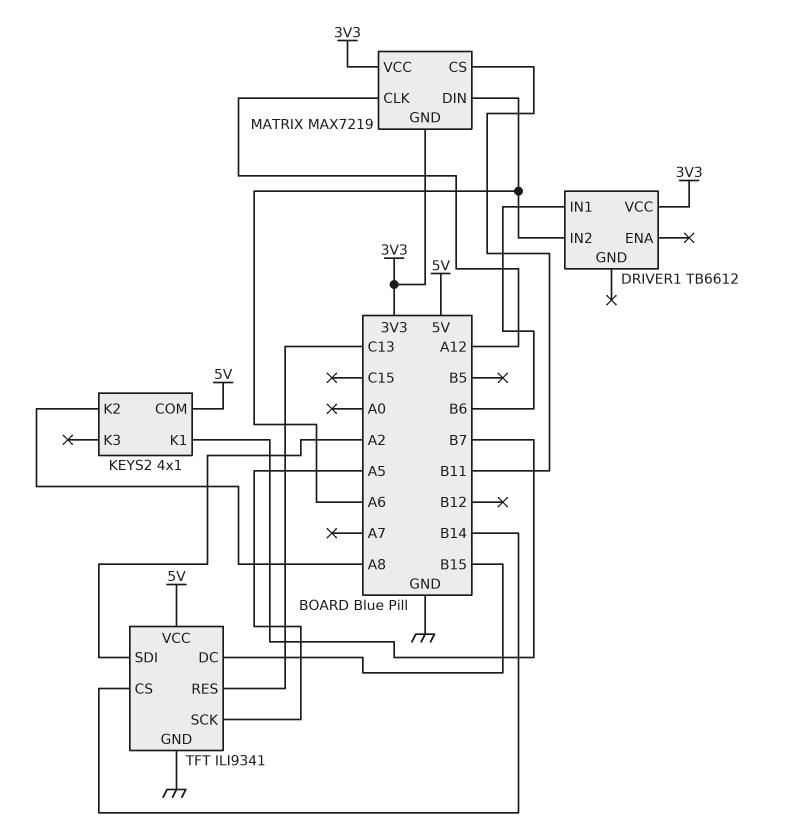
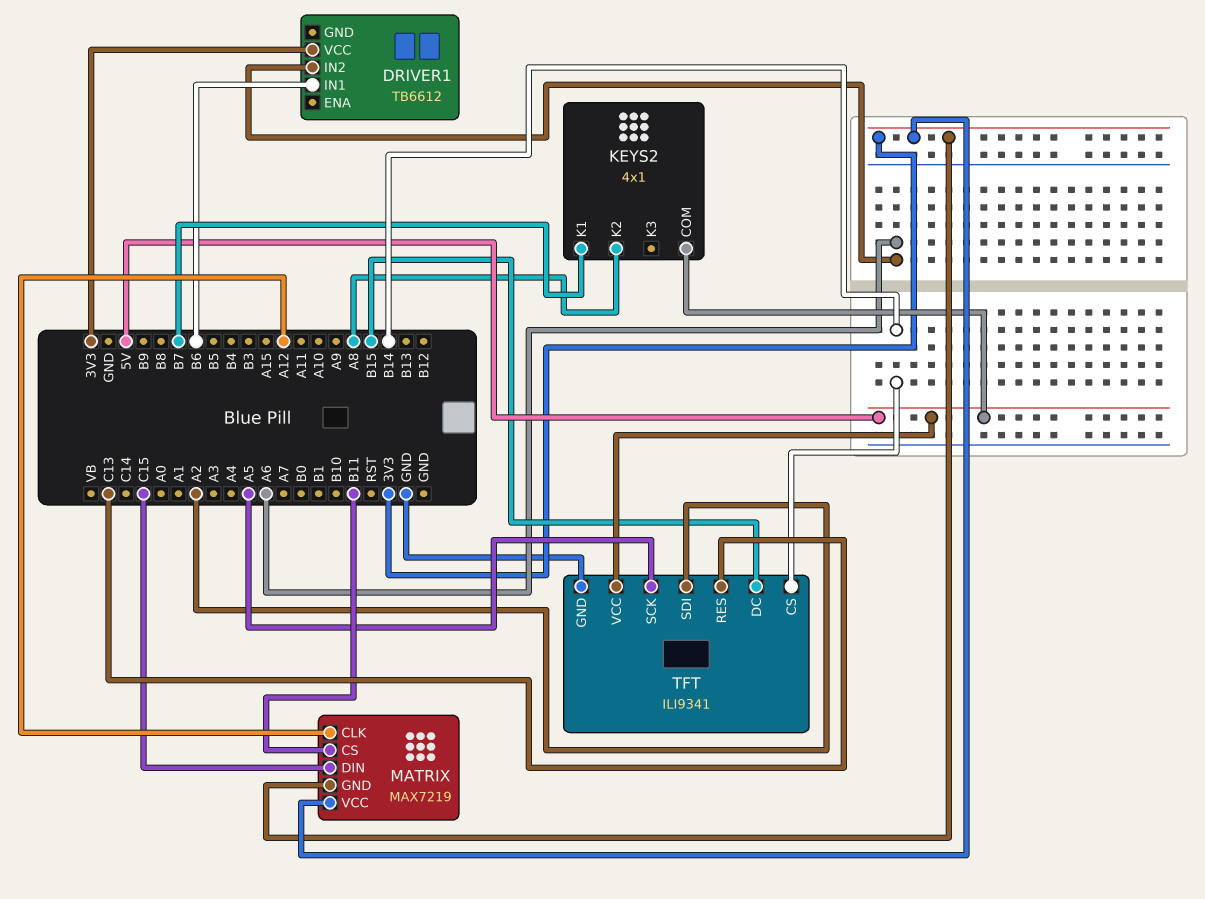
MATRIX pin DIN: A6 -> C15

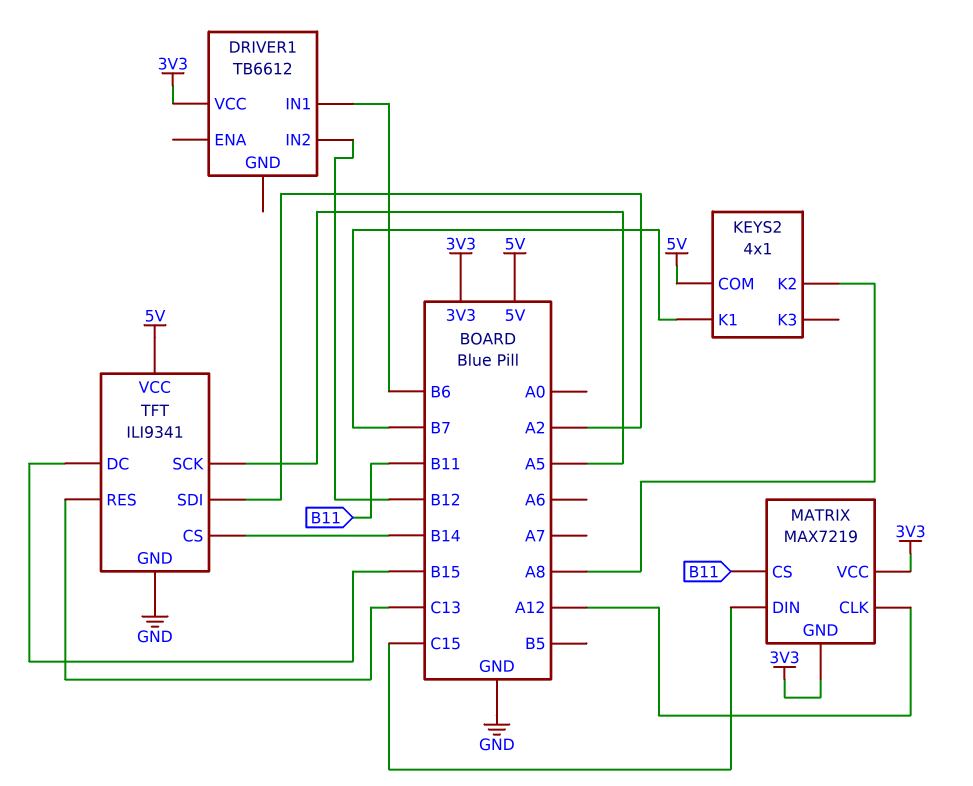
DRIVER1 pin IN2: A6 -> B12

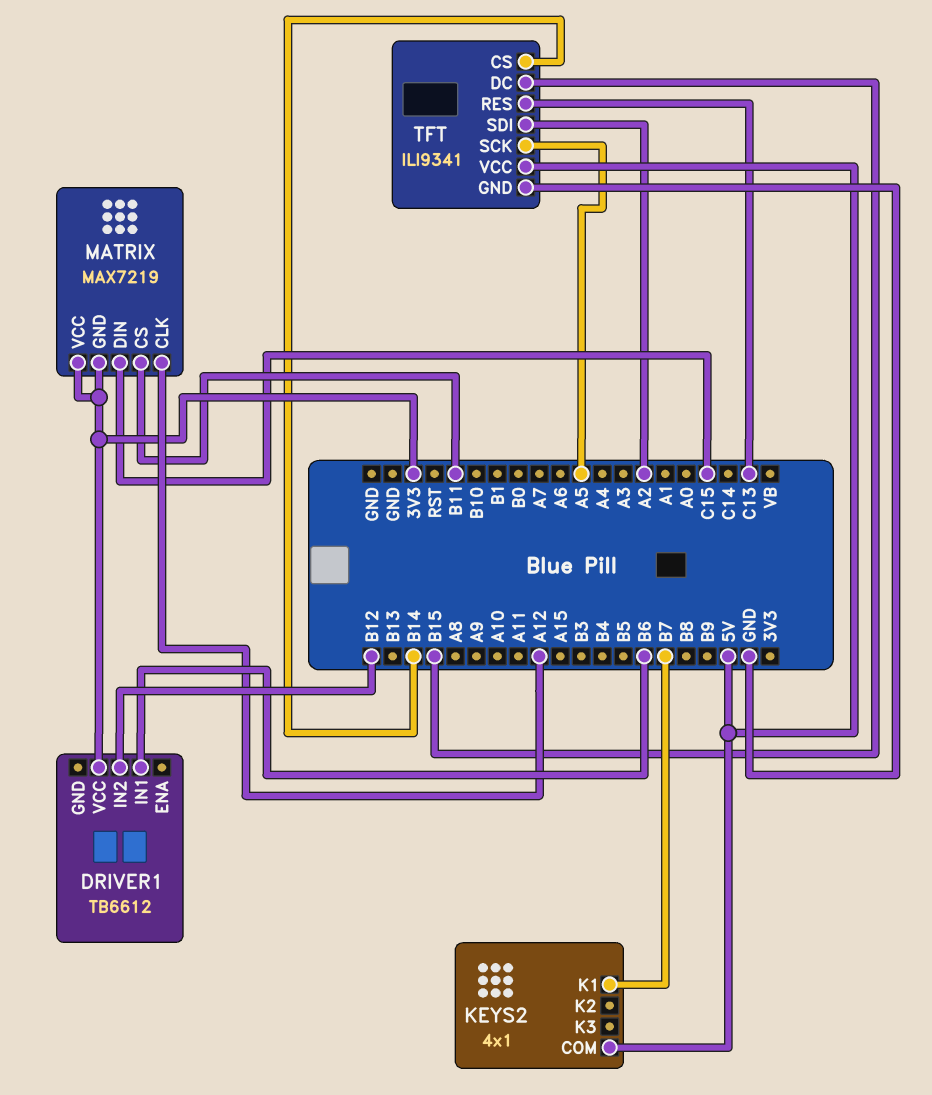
KEYS2 pin K2: A8 -> none

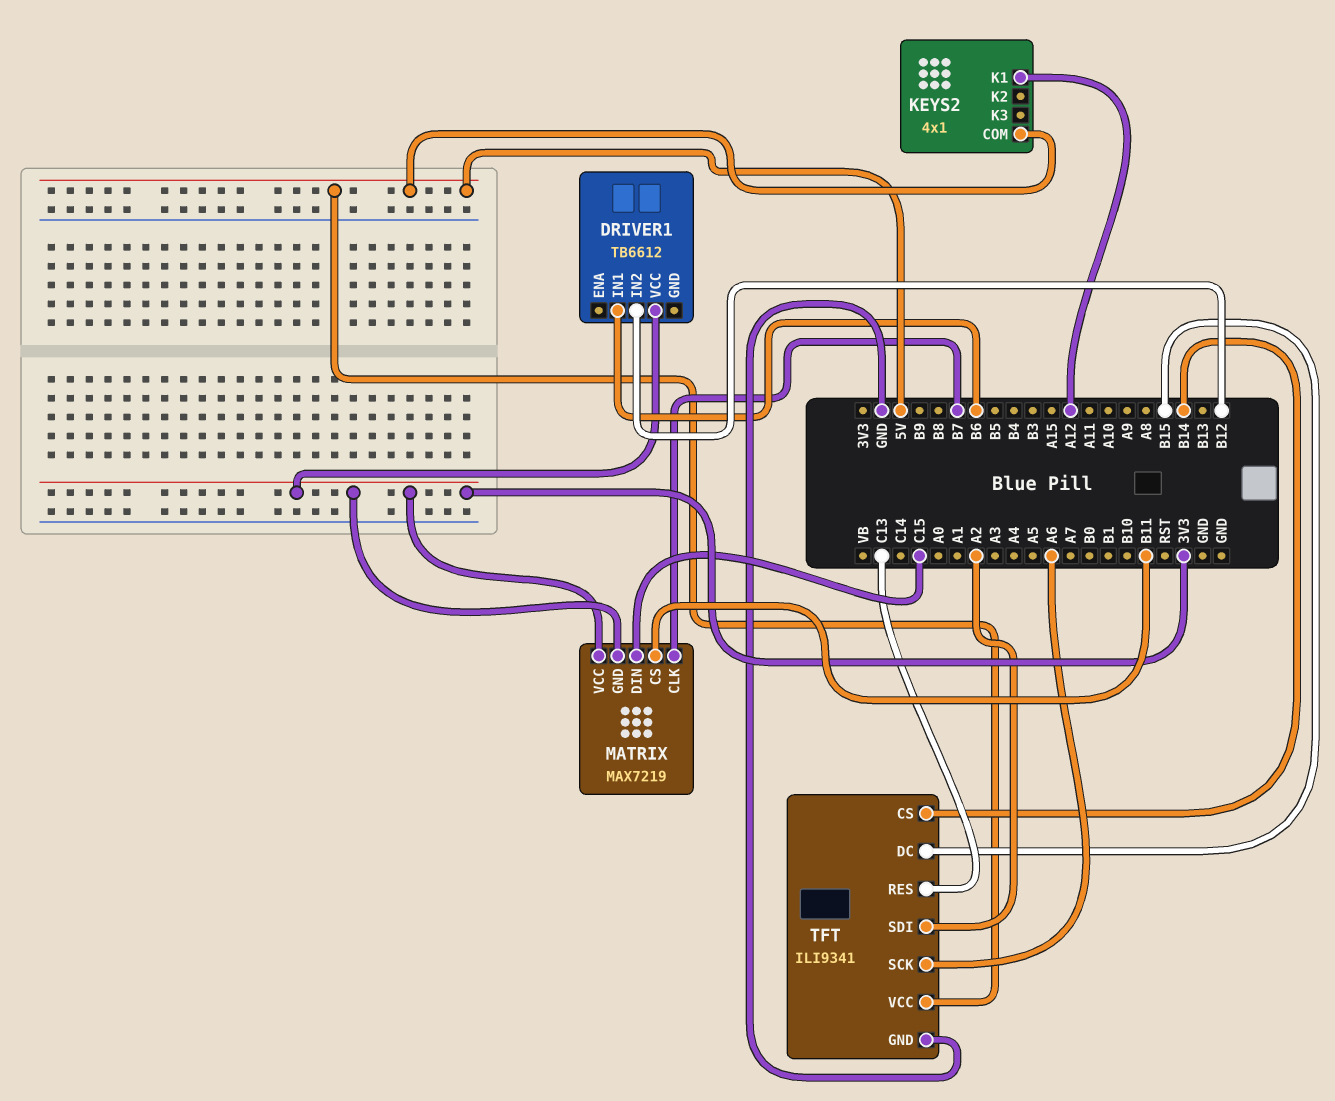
KEYS2 pin K1: B7 -> A12
MATRIX pin CLK: A12 -> B7
TFT pin SCK: A5 -> A6

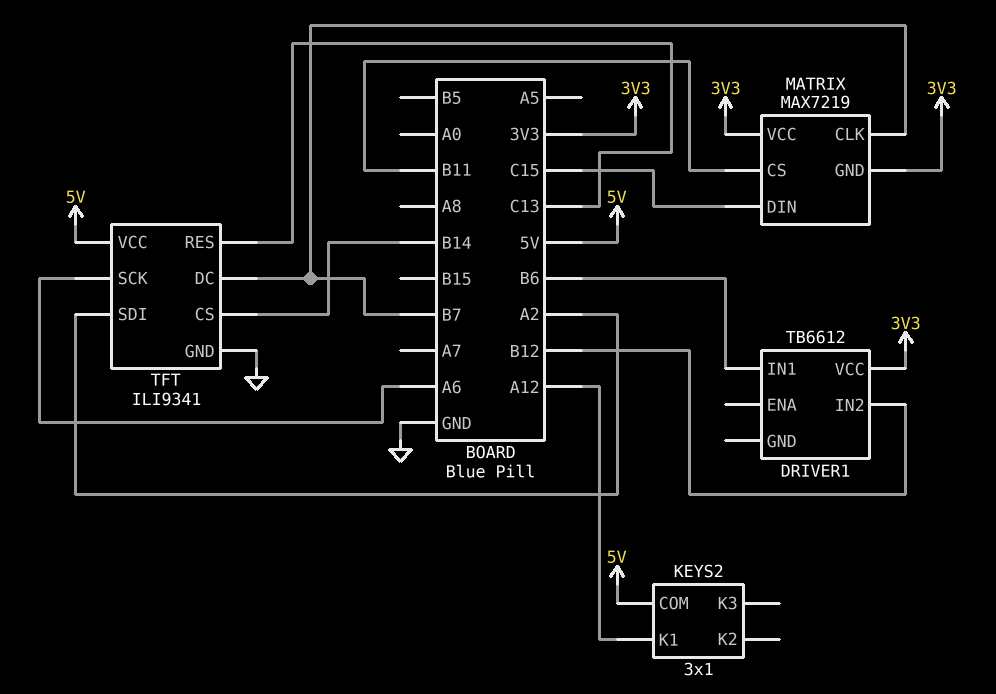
KEYS2: 4x1 -> 3x1
TFT pin DC: B15 -> B7

